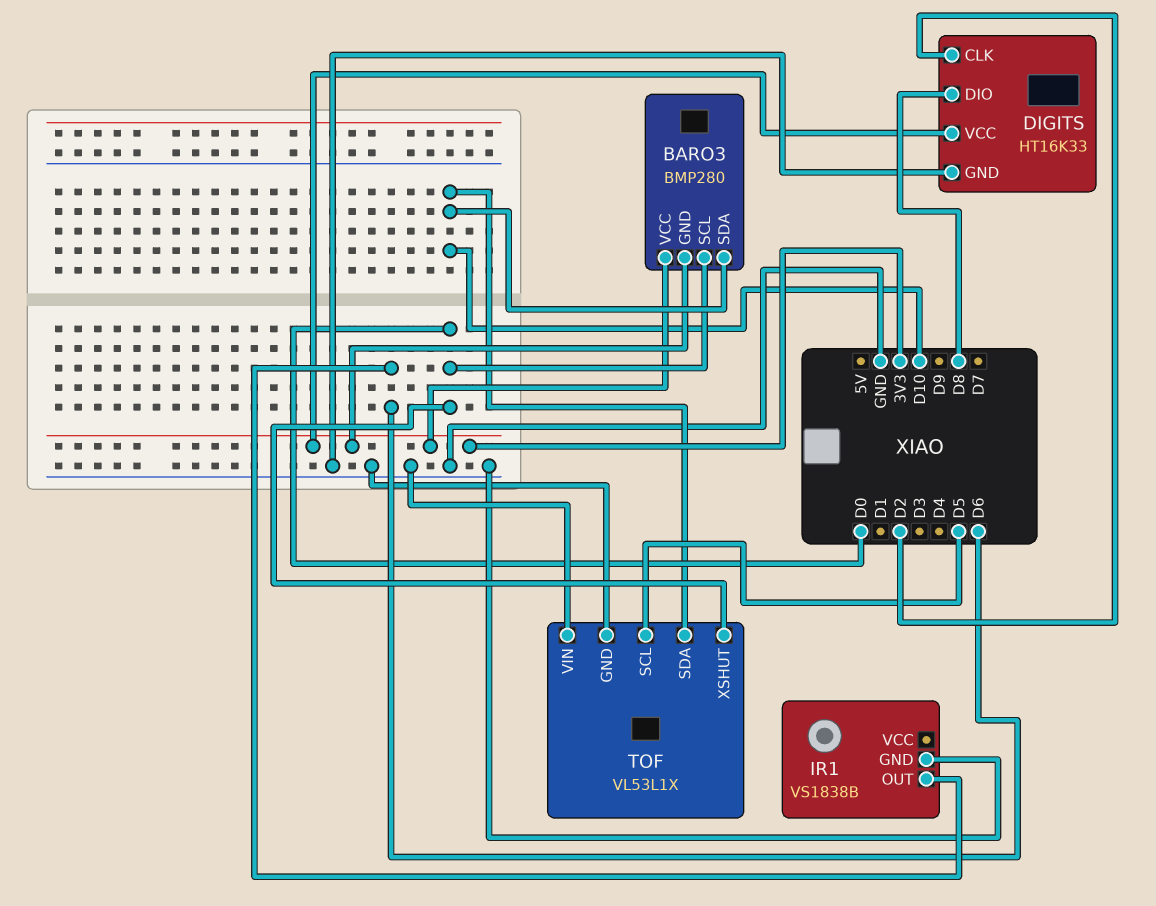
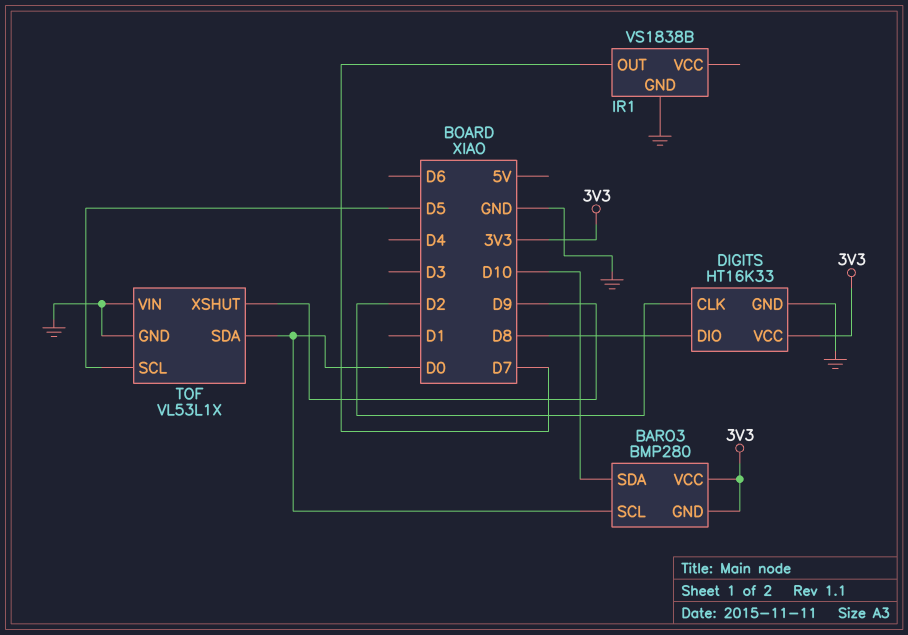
IR1 pin OUT: D6 -> D7
TOF pin SDA: D10 -> D0
TOF pin XSHUT: D0 -> D9

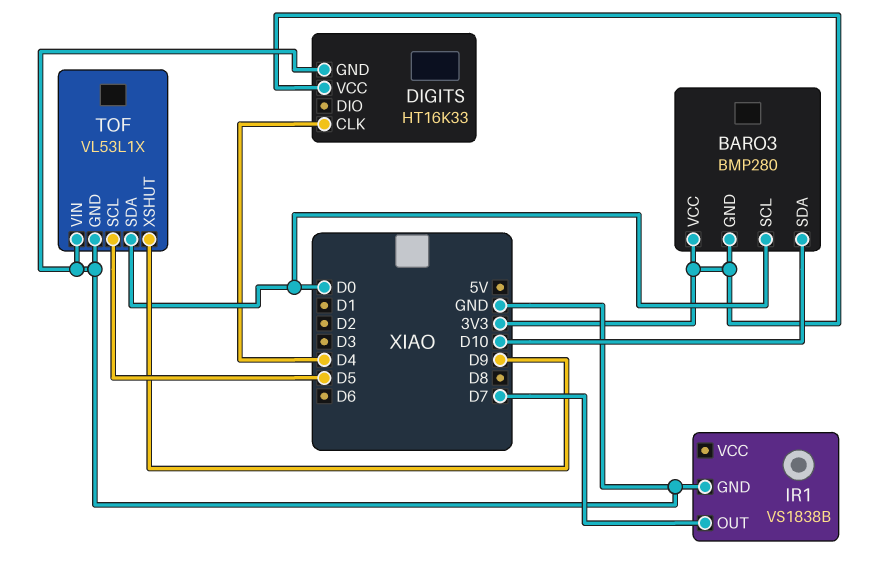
DIGITS pin CLK: D2 -> D4
DIGITS pin DIO: D8 -> none

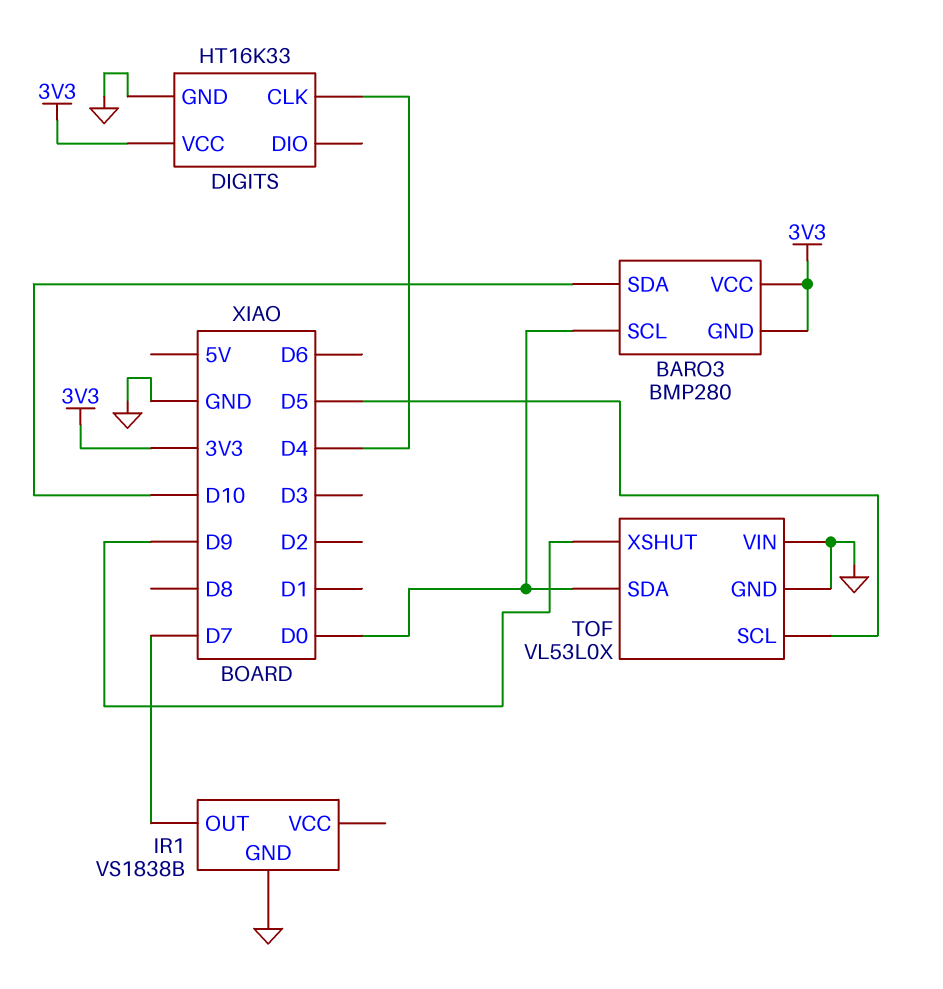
TOF: VL53L1X -> VL53L0X

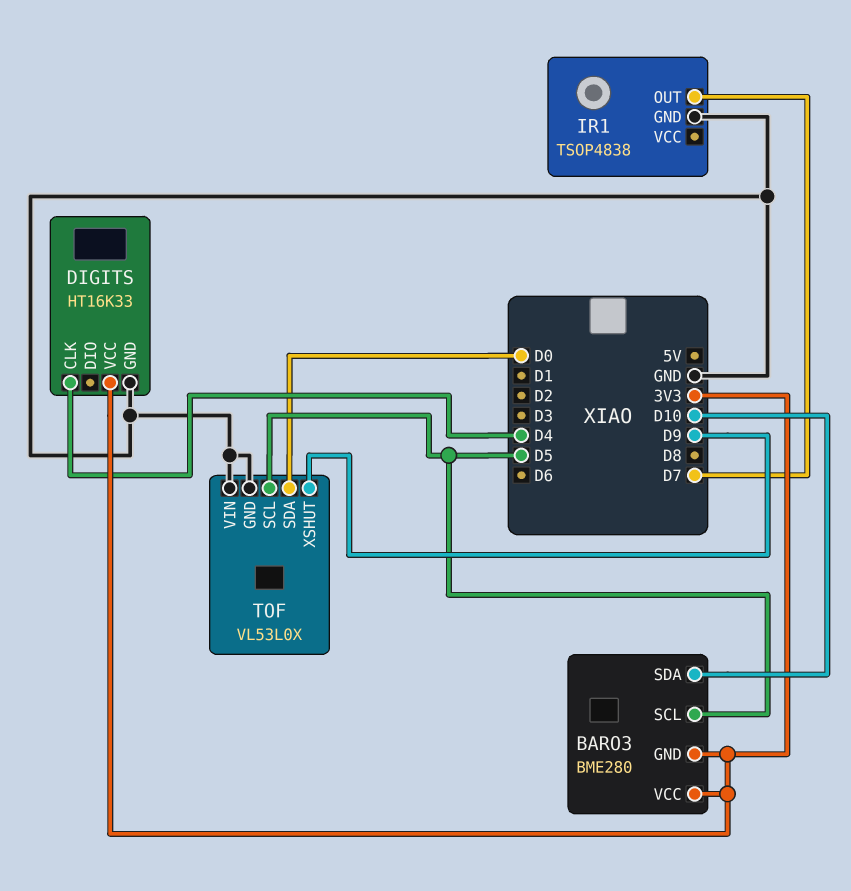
BARO3: BMP280 -> BME280
BARO3 pin SCL: D0 -> D5
IR1: VS1838B -> TSOP4838

